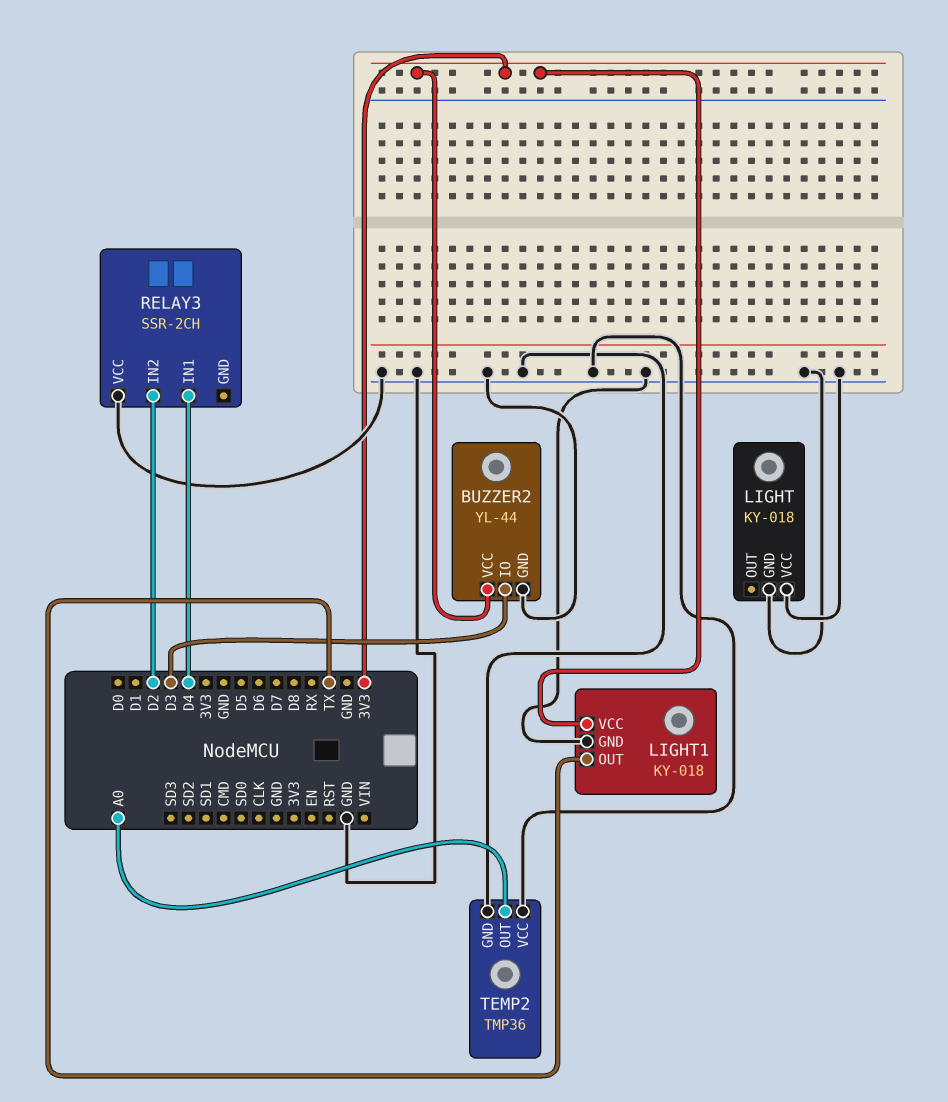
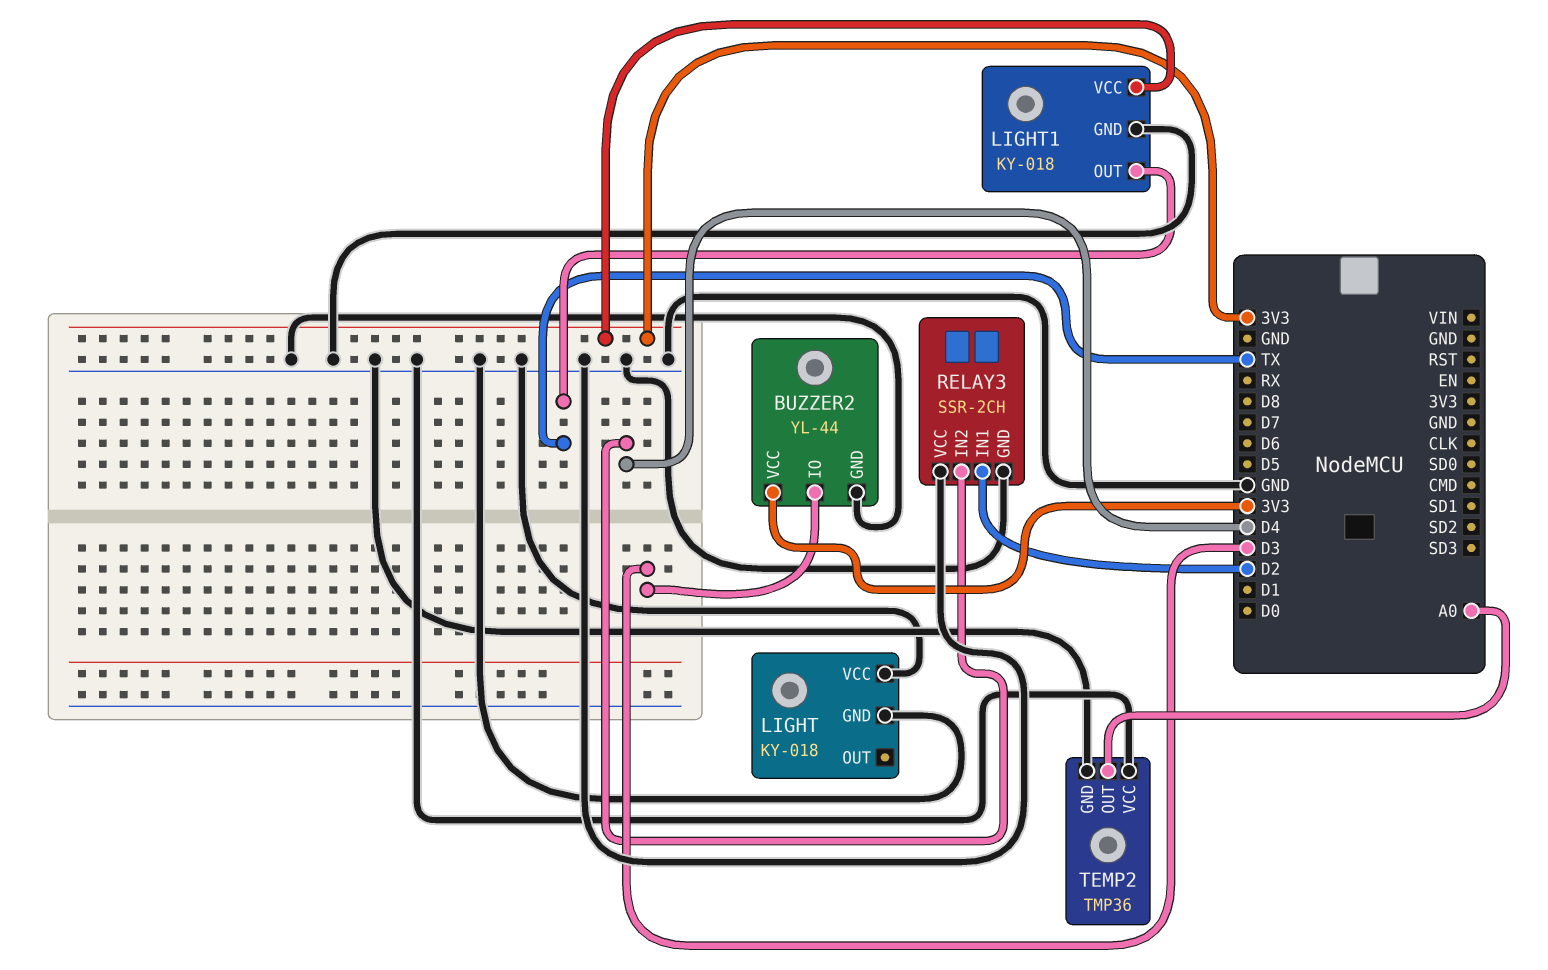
RELAY3 pin GND: none -> GND
RELAY3 pin IN1: D4 -> D2
RELAY3 pin IN2: D2 -> D4

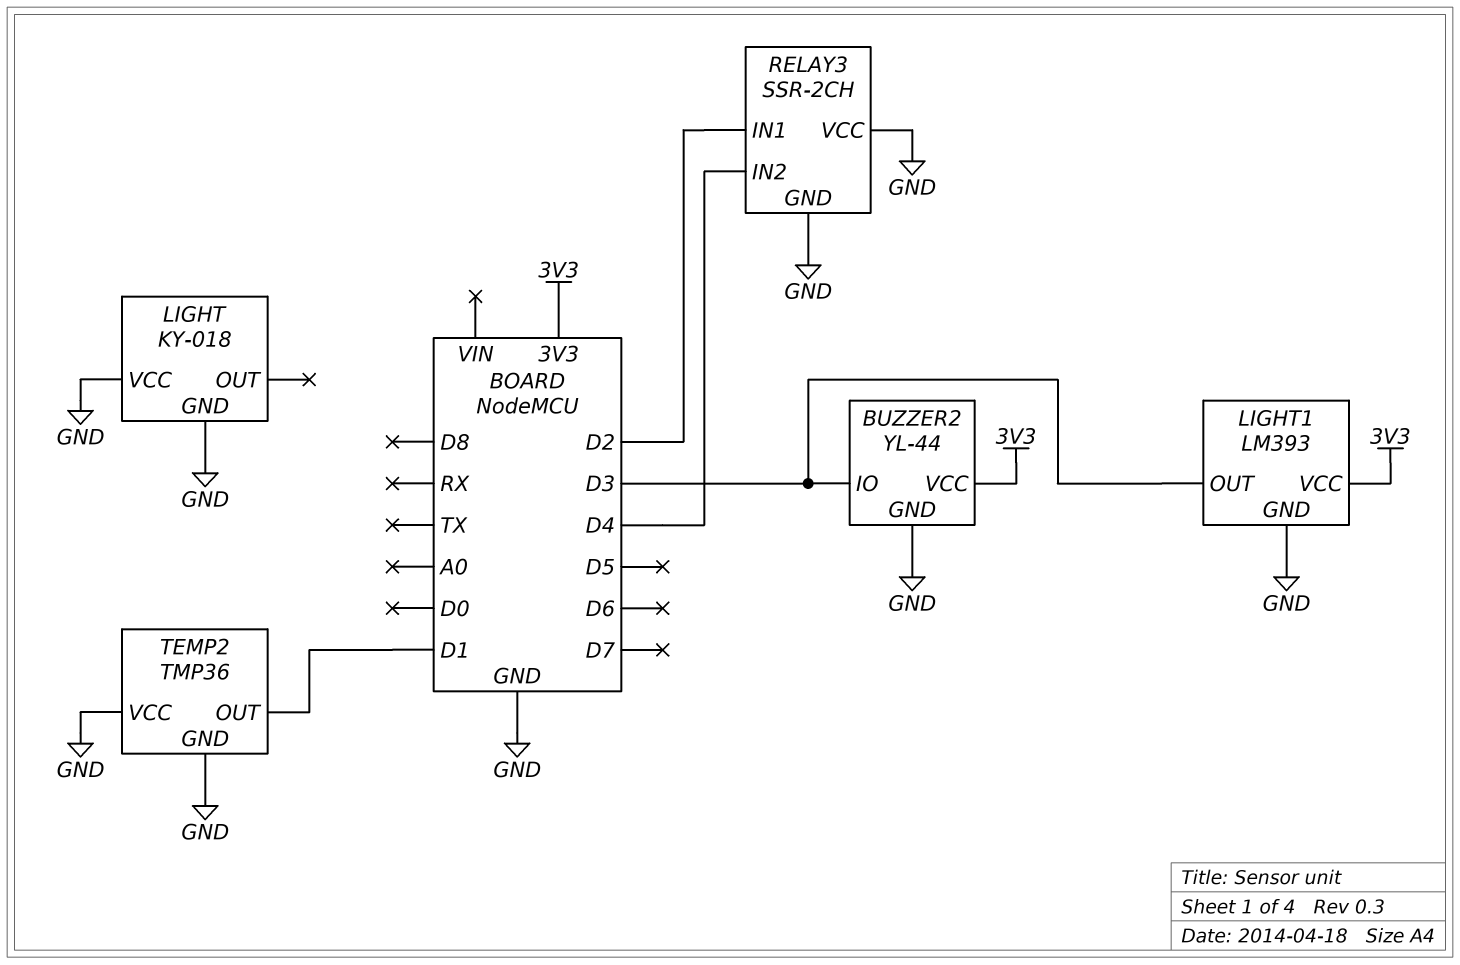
LIGHT1: KY-018 -> LM393
LIGHT1 pin OUT: TX -> D3
TEMP2 pin OUT: A0 -> D1

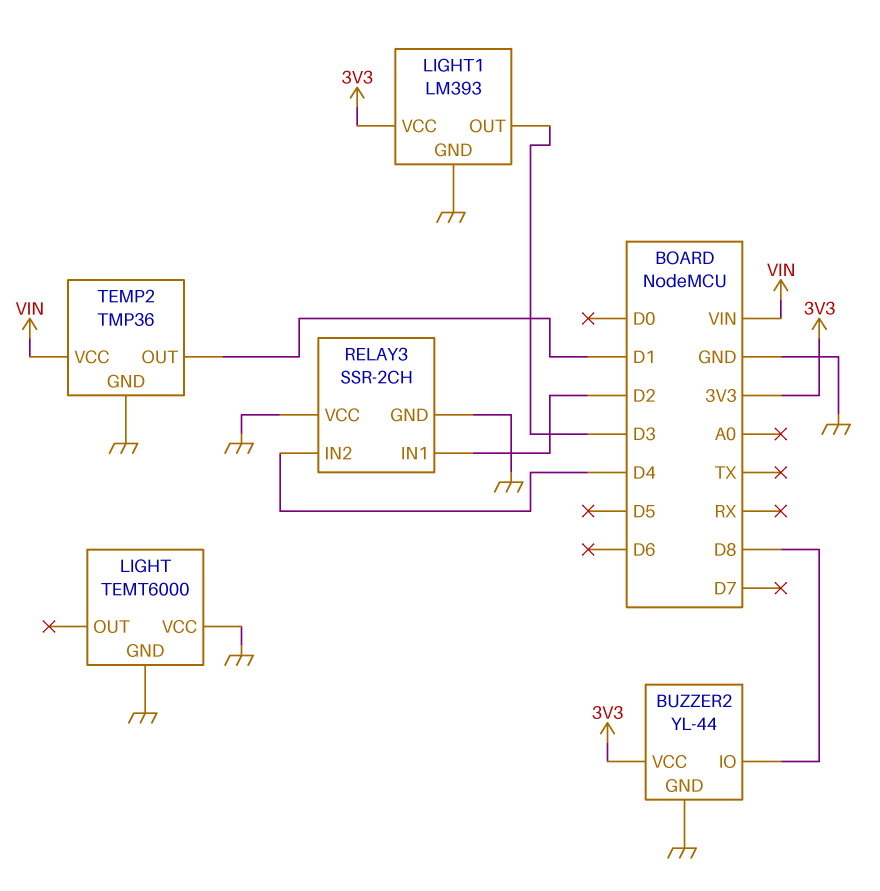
BUZZER2 pin IO: D3 -> D8
LIGHT: KY-018 -> TEMT6000
TEMP2 pin VCC: GND -> VIN

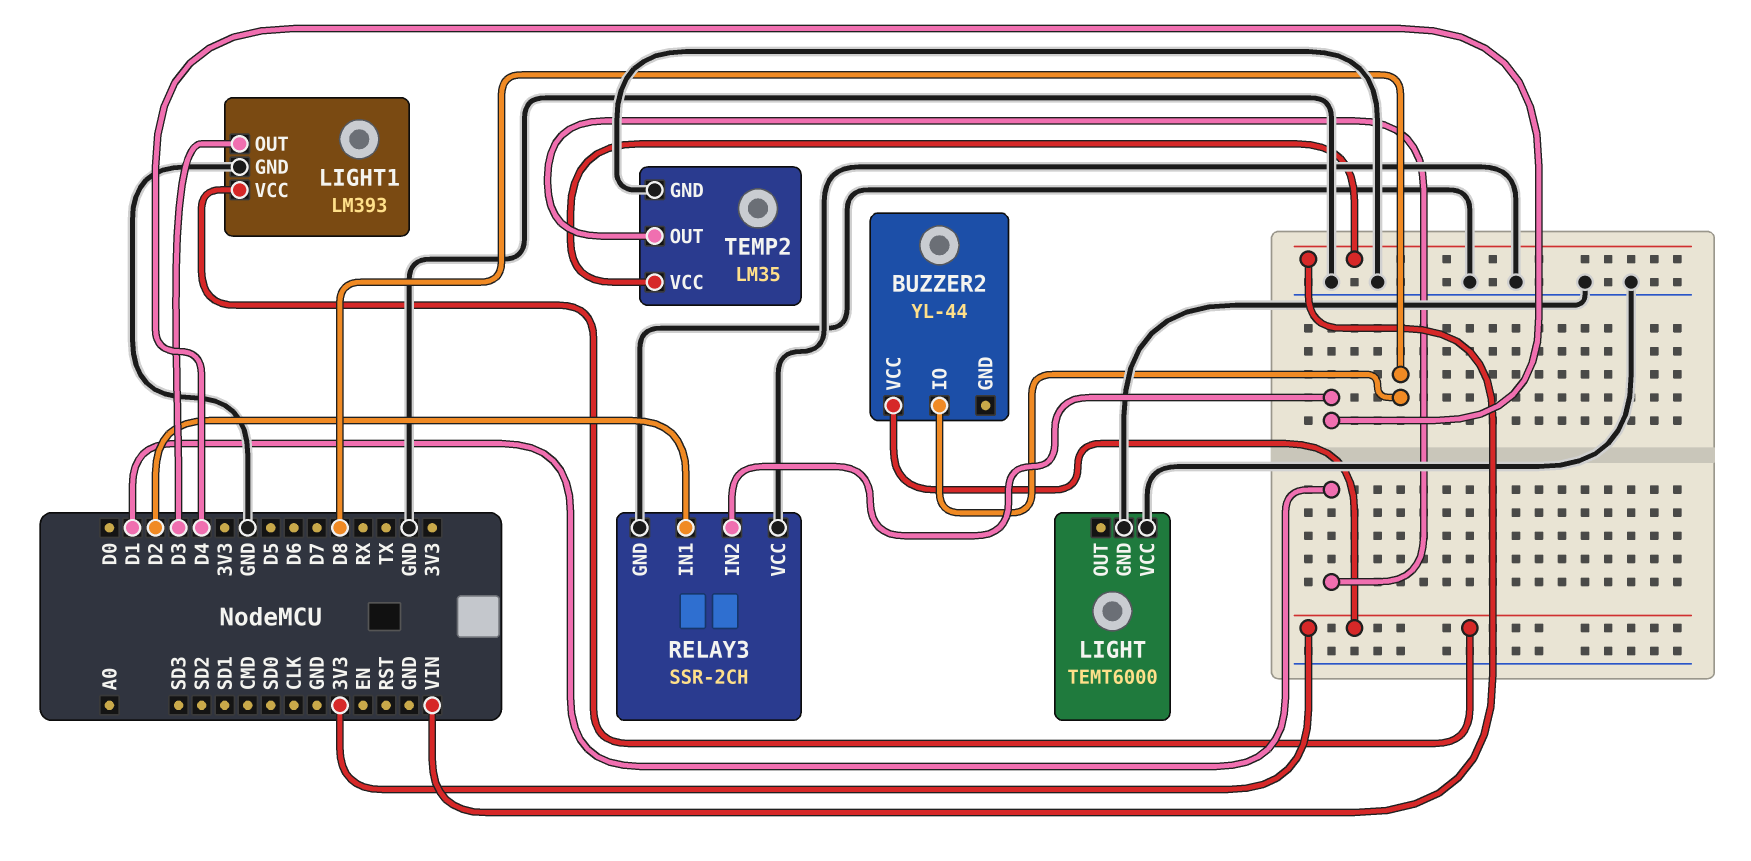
BUZZER2 pin GND: GND -> none
TEMP2: TMP36 -> LM35

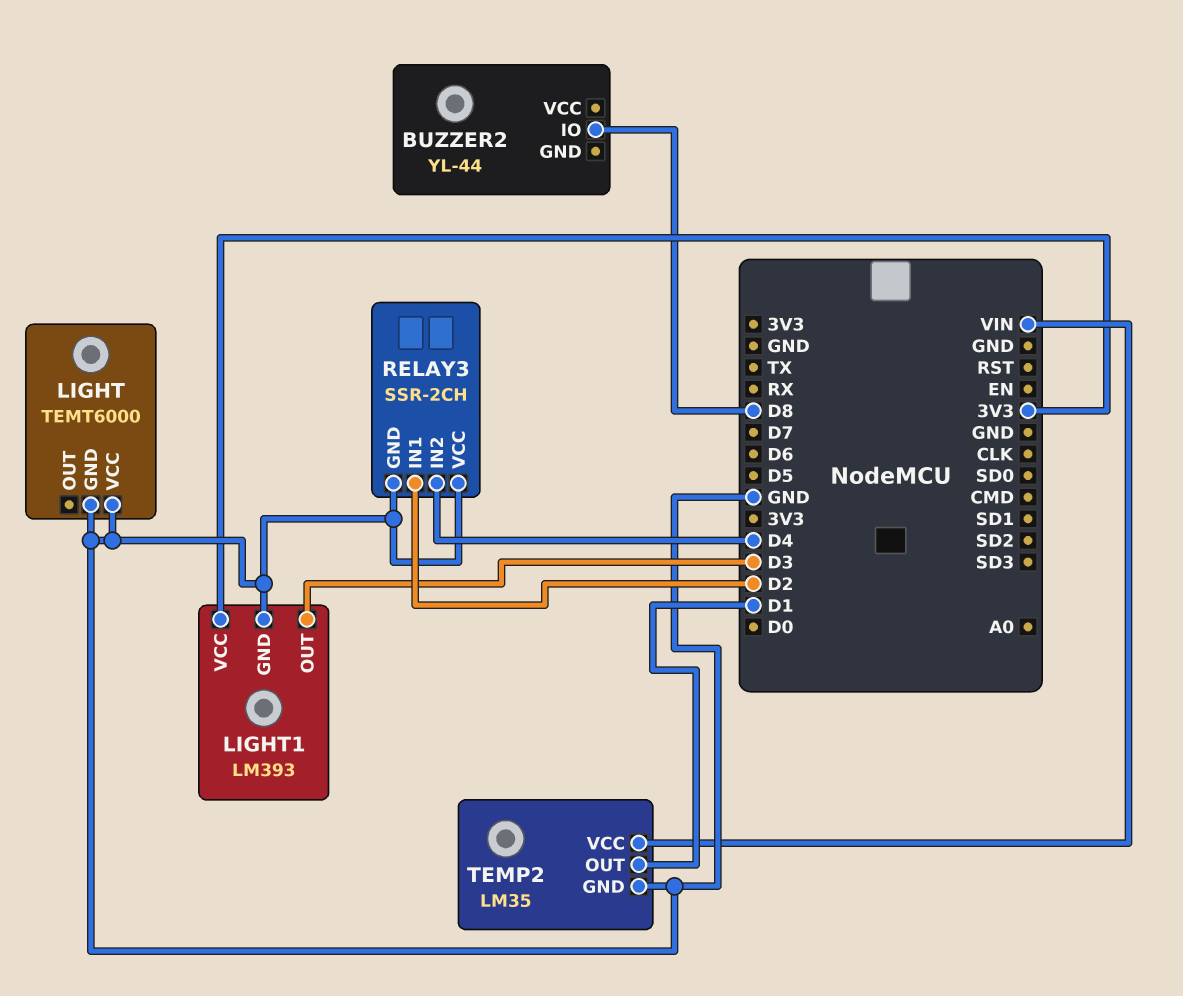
BUZZER2 pin VCC: 3V3 -> none

